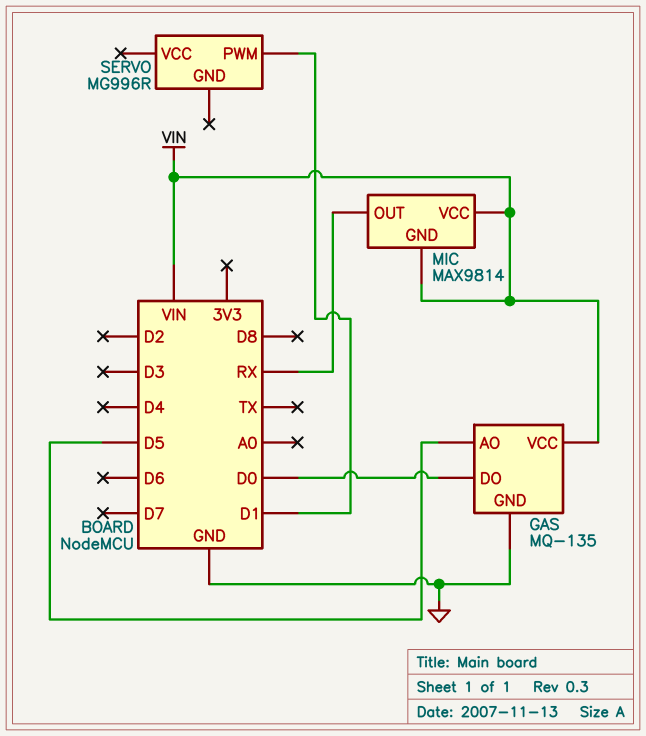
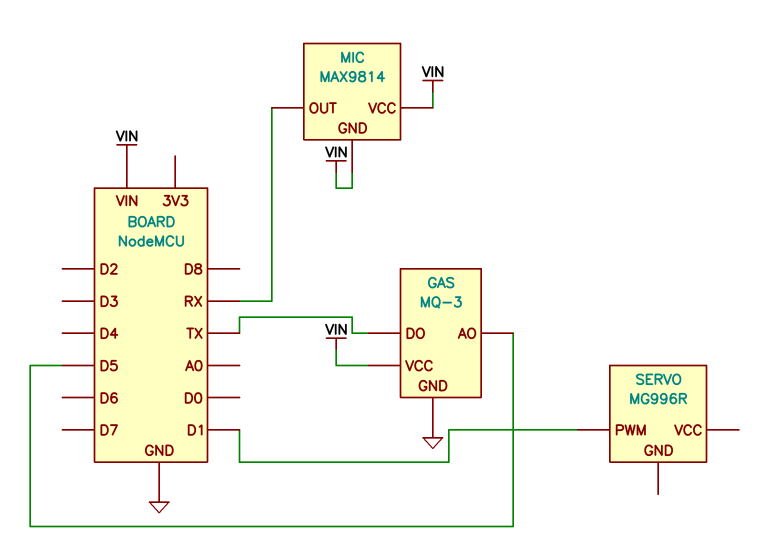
GAS: MQ-135 -> MQ-3
GAS pin DO: D0 -> TX

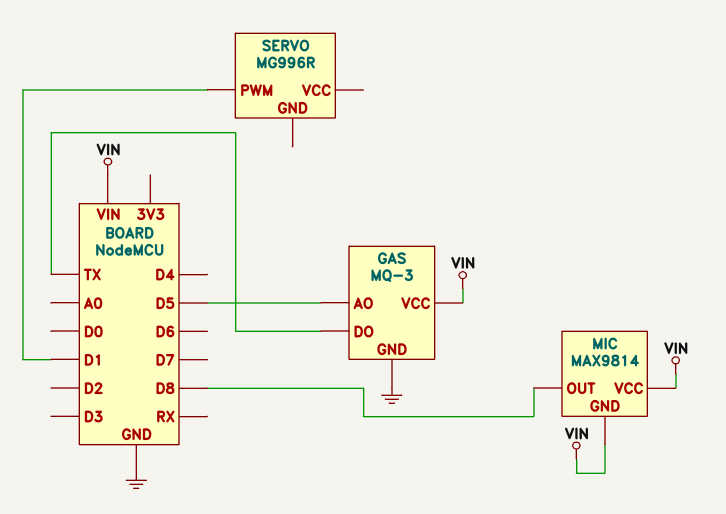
MIC pin OUT: RX -> D8

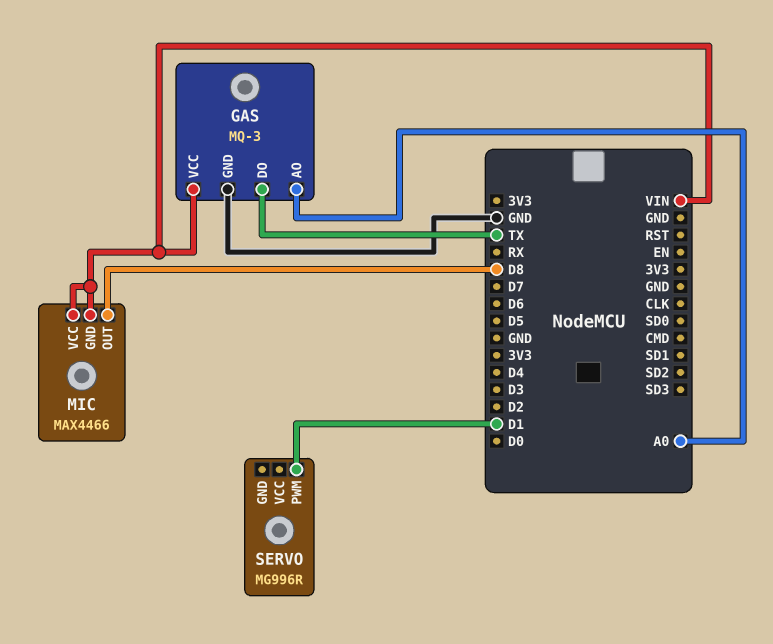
GAS pin AO: D5 -> A0
MIC: MAX9814 -> MAX4466

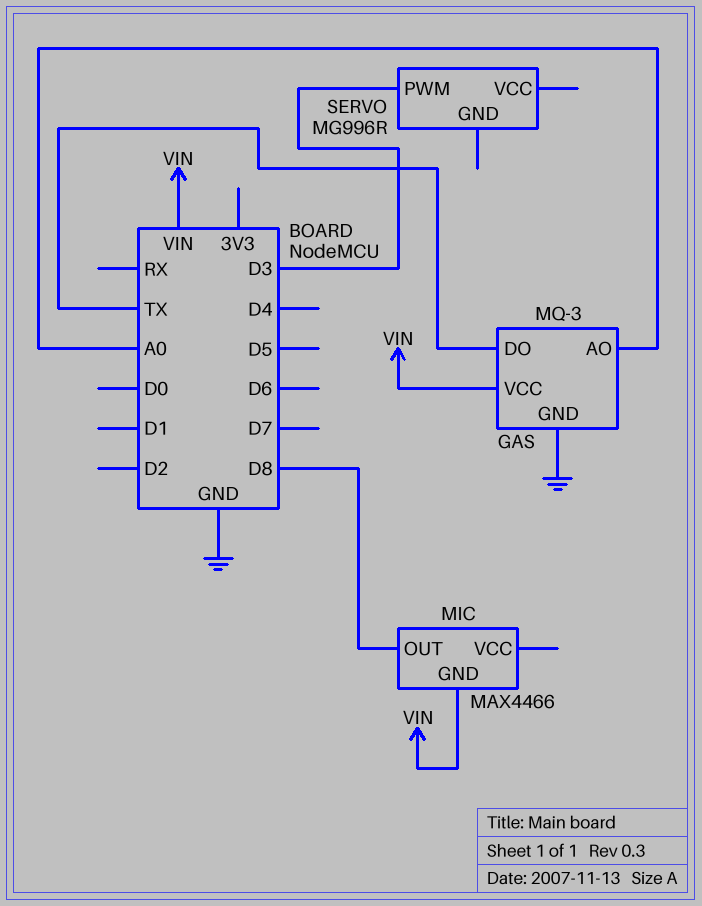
MIC pin VCC: VIN -> none
SERVO pin PWM: D1 -> D3

